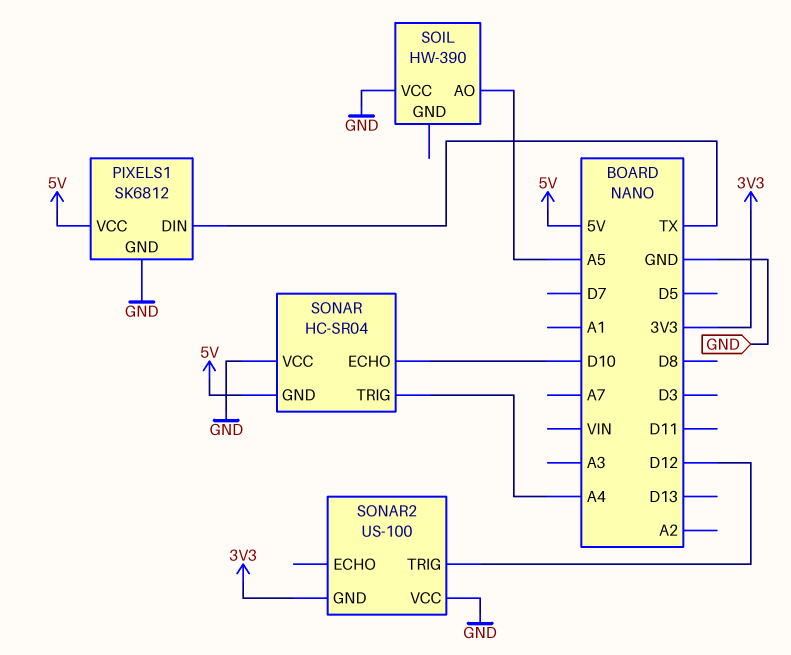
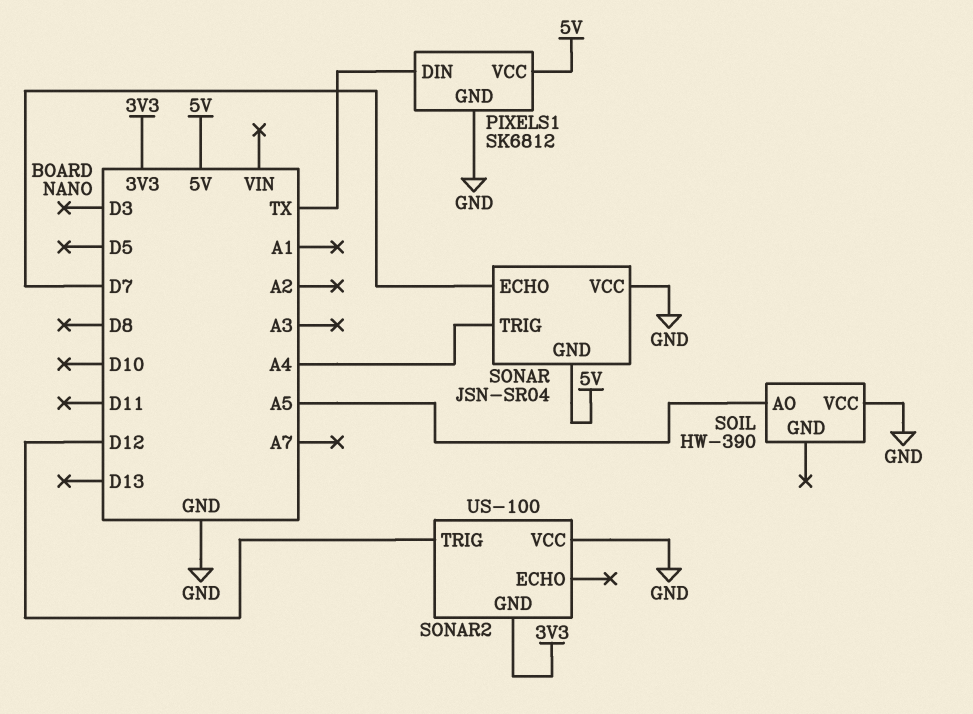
SONAR: HC-SR04 -> JSN-SR04
SONAR pin ECHO: D10 -> D7

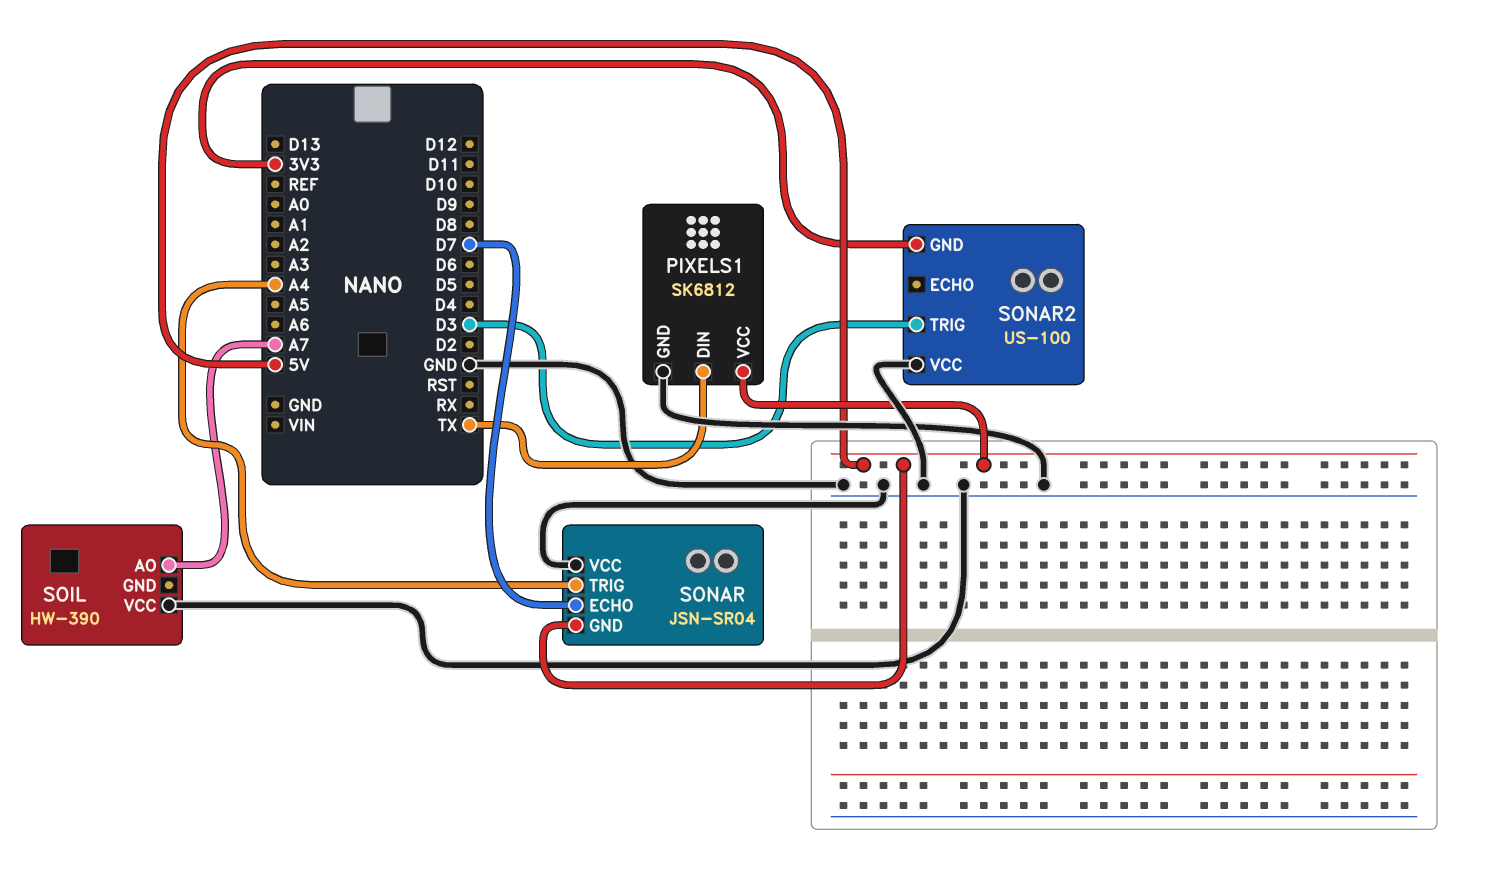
SOIL pin AO: A5 -> A7
SONAR2 pin TRIG: D12 -> D3

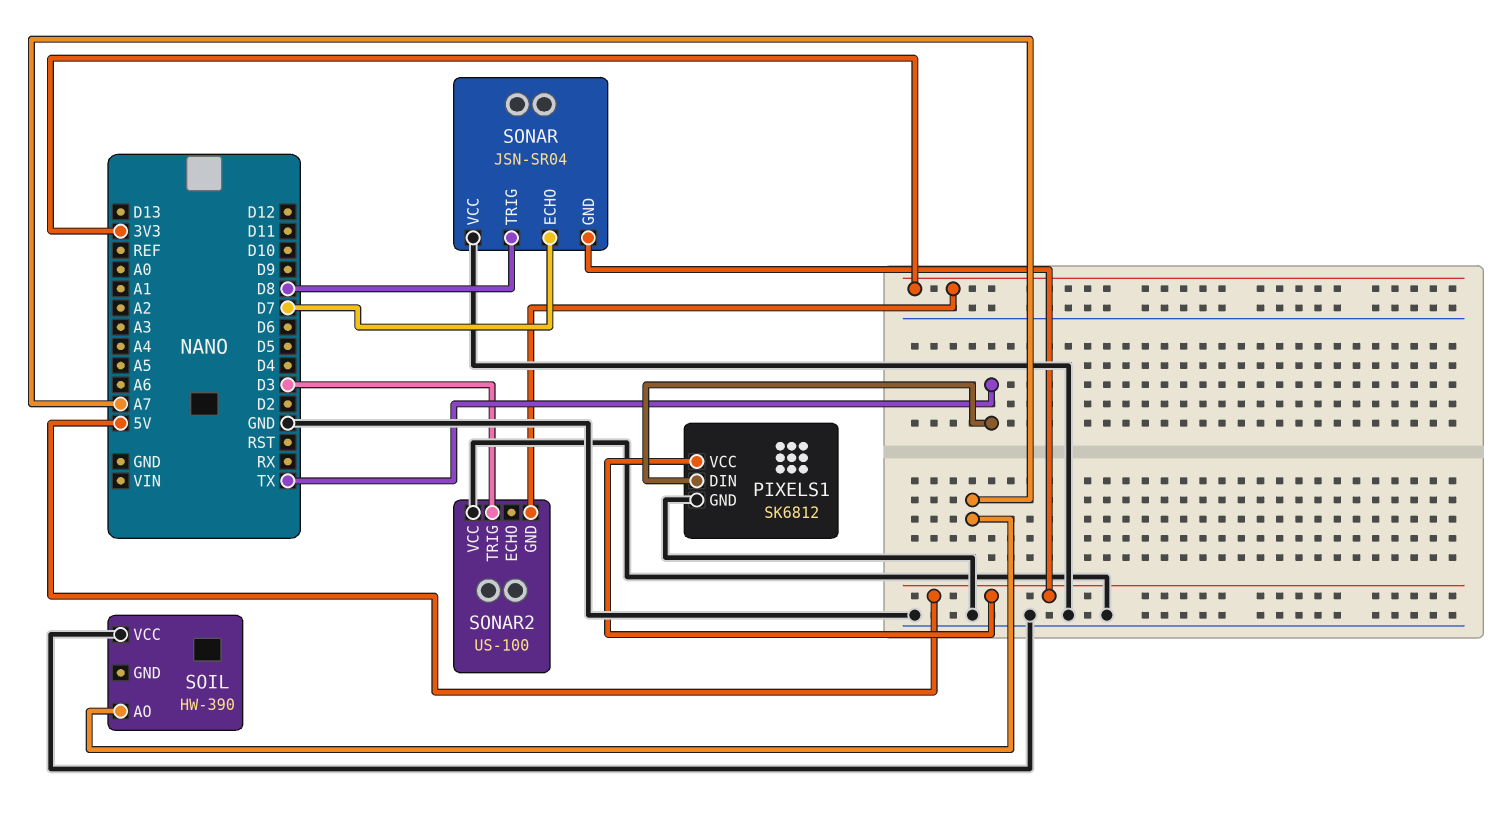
SONAR pin TRIG: A4 -> D8

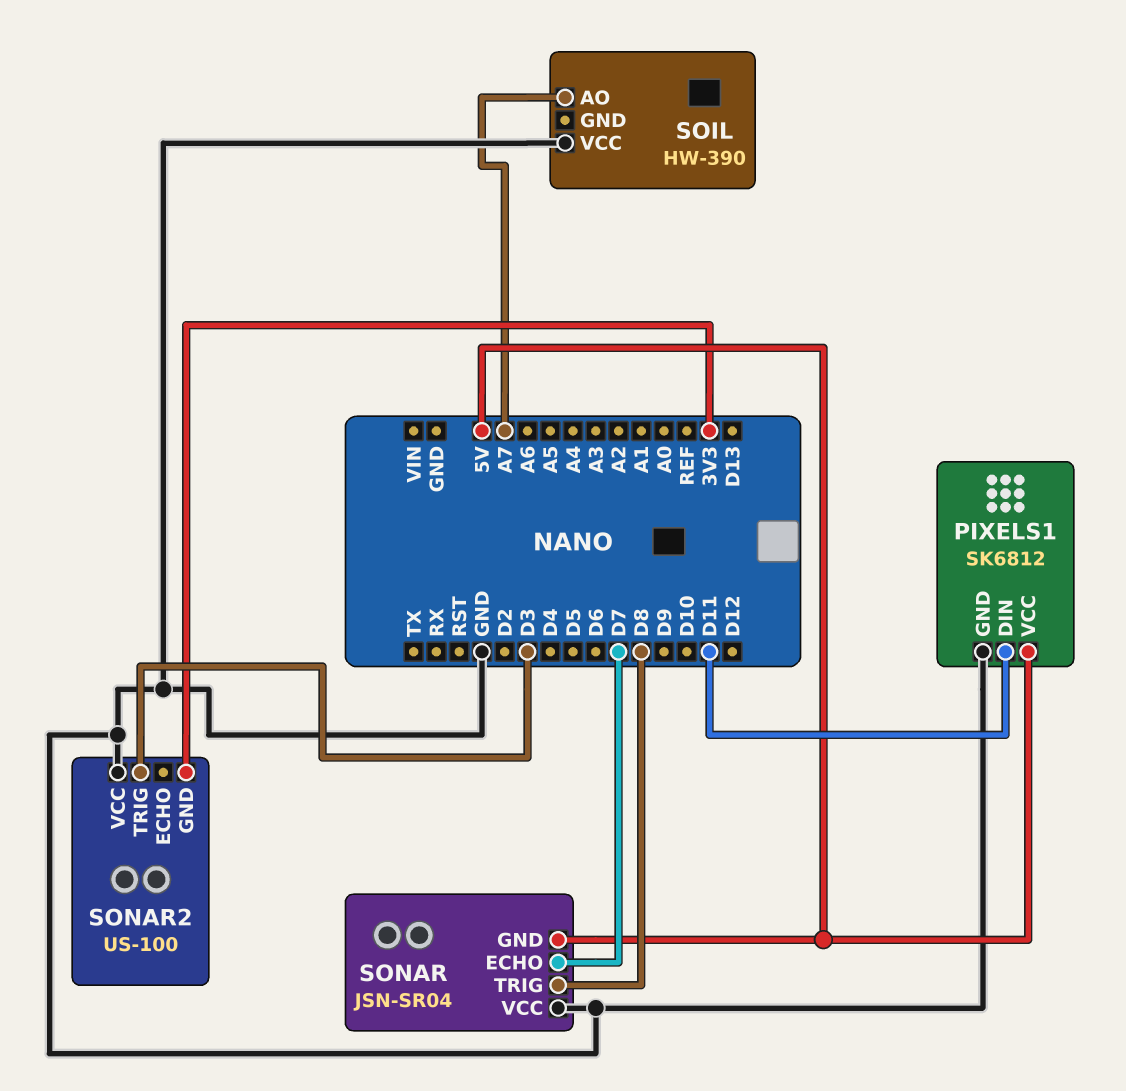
PIXELS1 pin DIN: TX -> D11

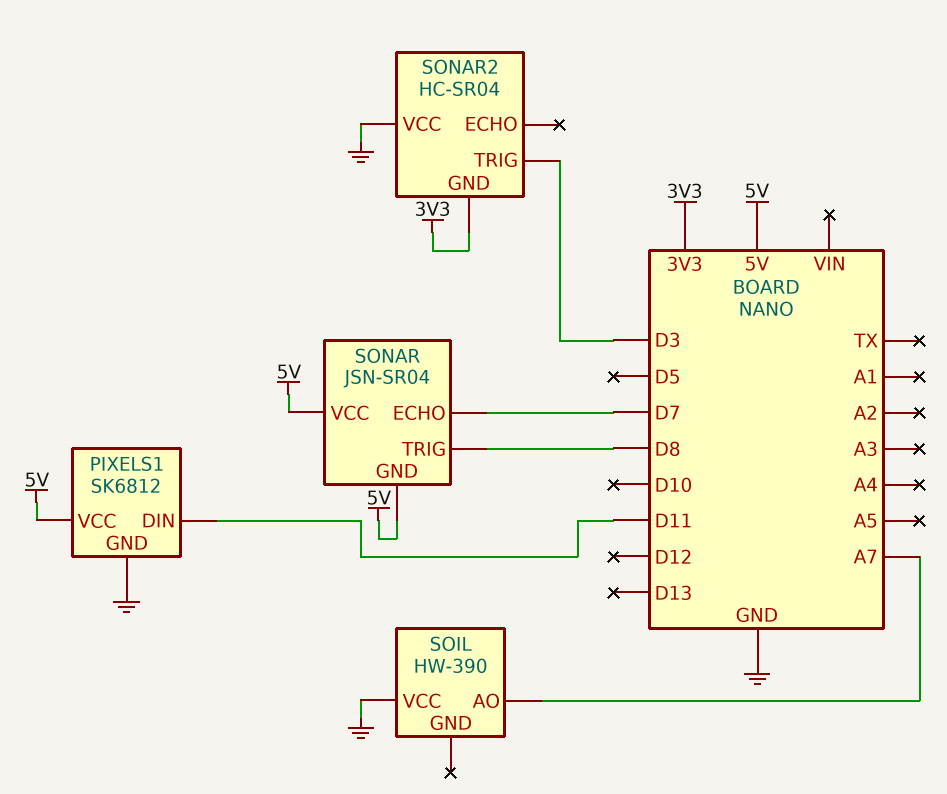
SONAR pin VCC: GND -> 5V
SONAR2: US-100 -> HC-SR04

